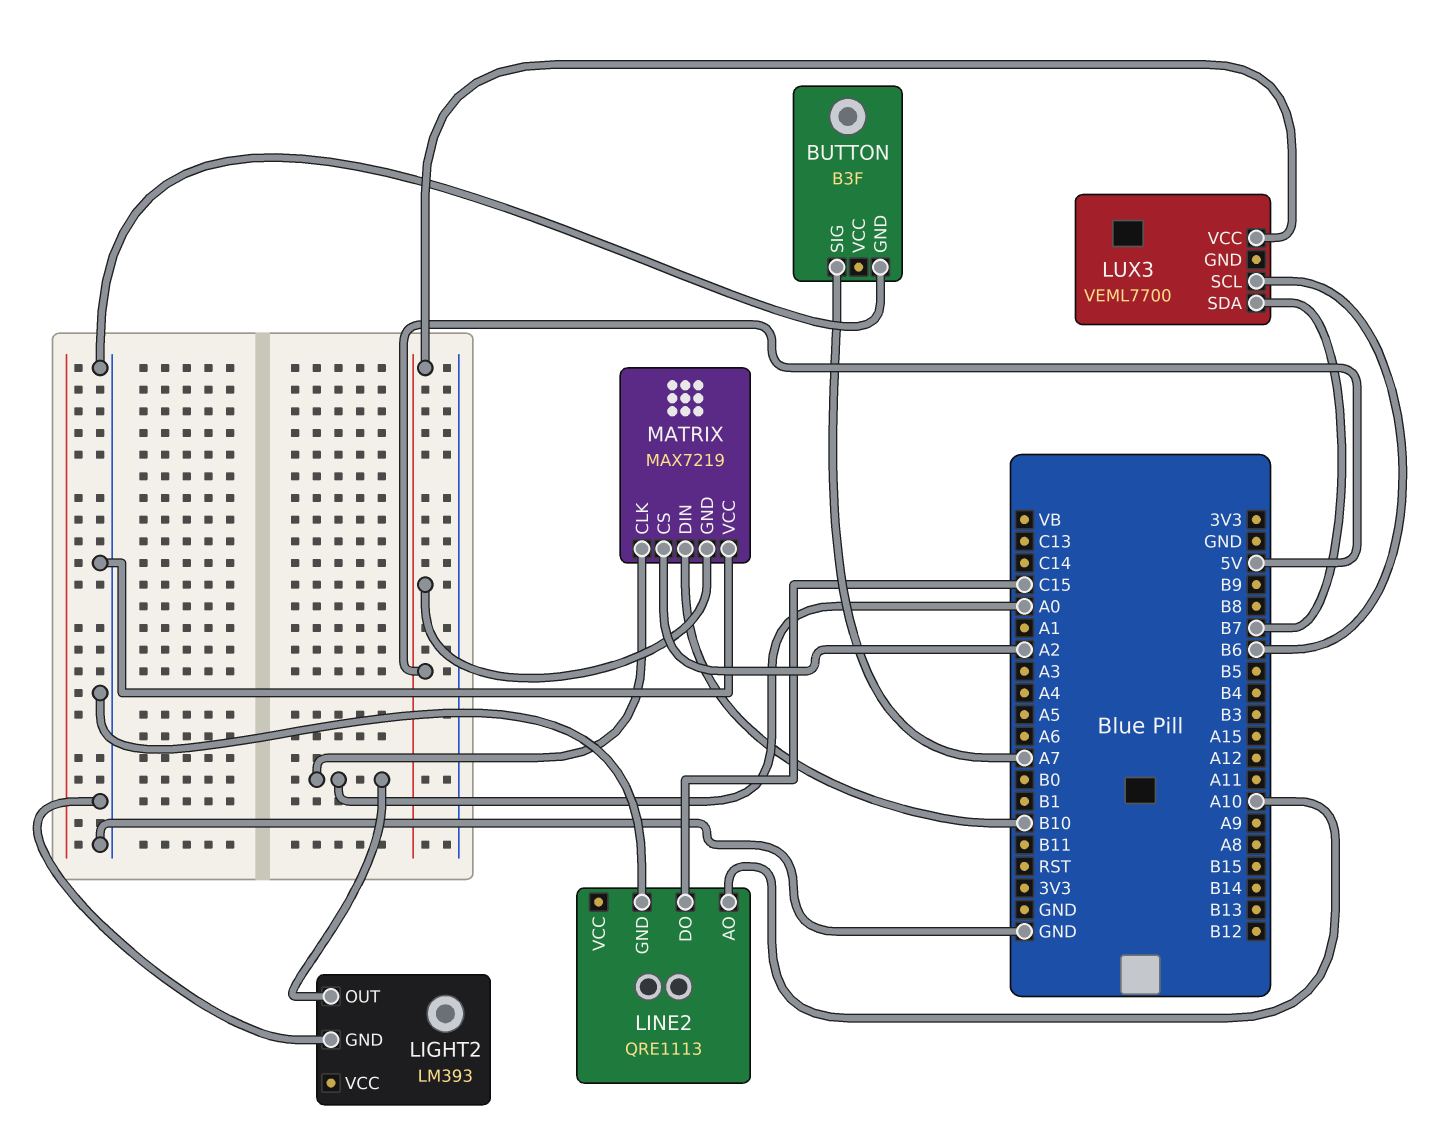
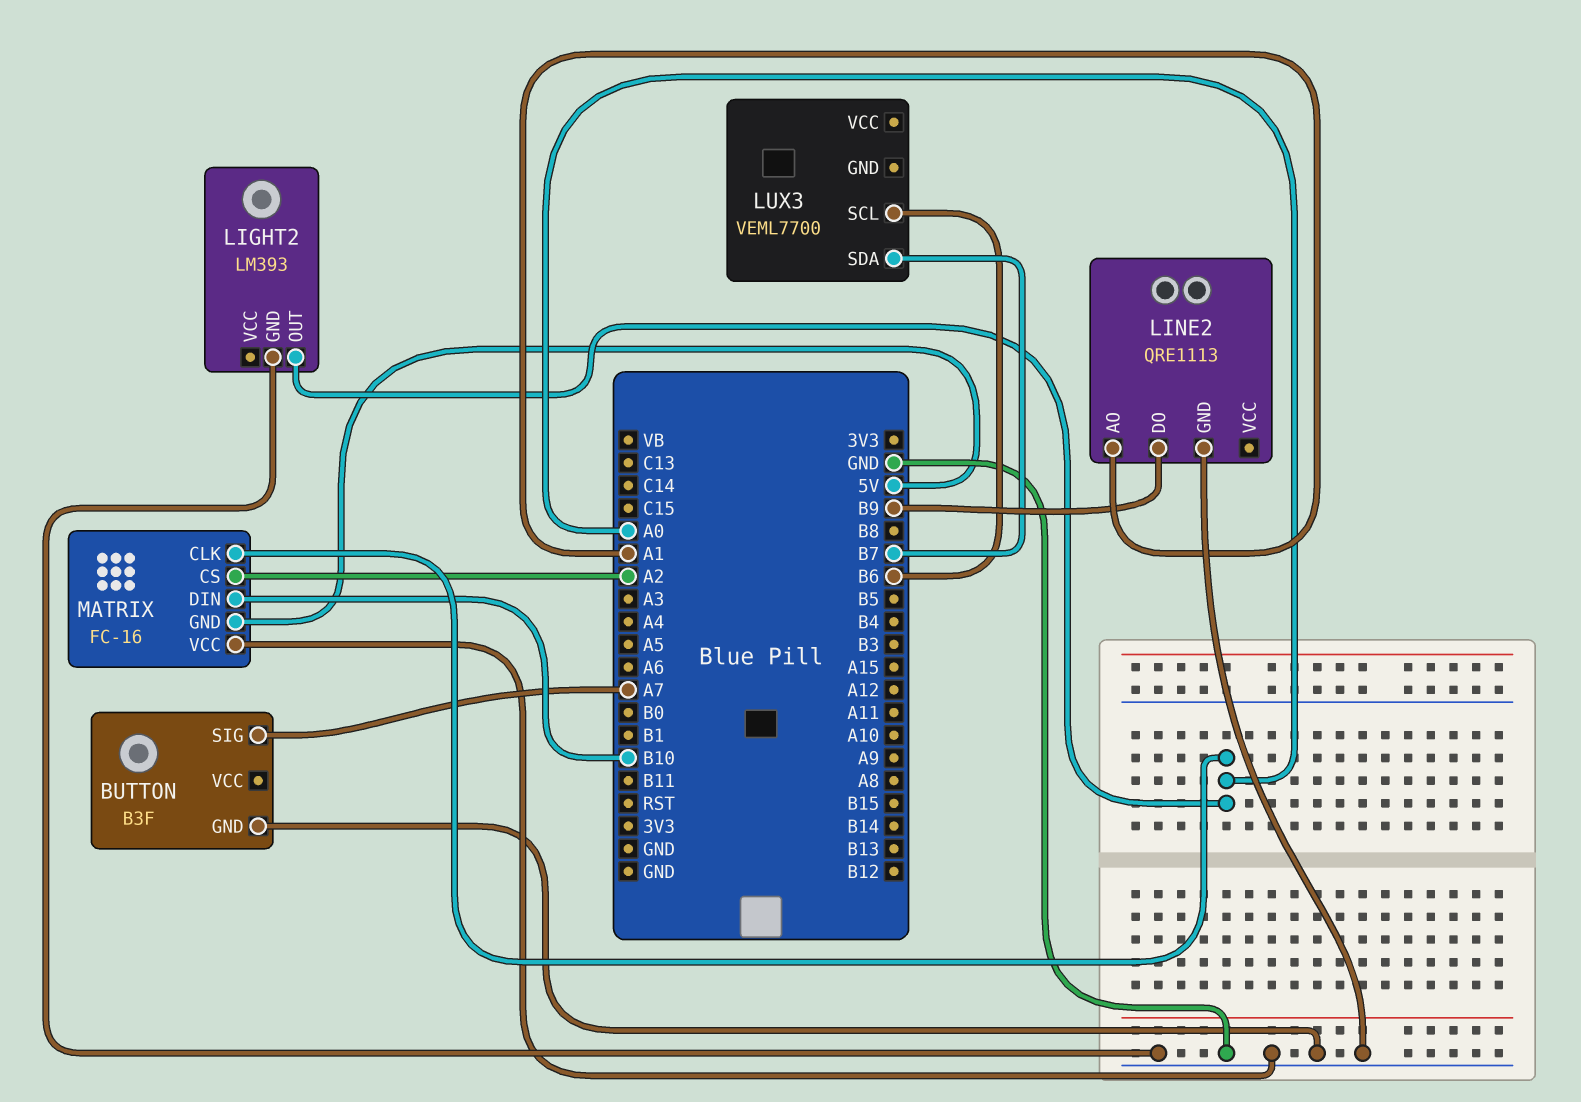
LINE2 pin AO: A10 -> A1
LINE2 pin DO: C15 -> B9
LUX3 pin VCC: 5V -> none
MATRIX: MAX7219 -> FC-16

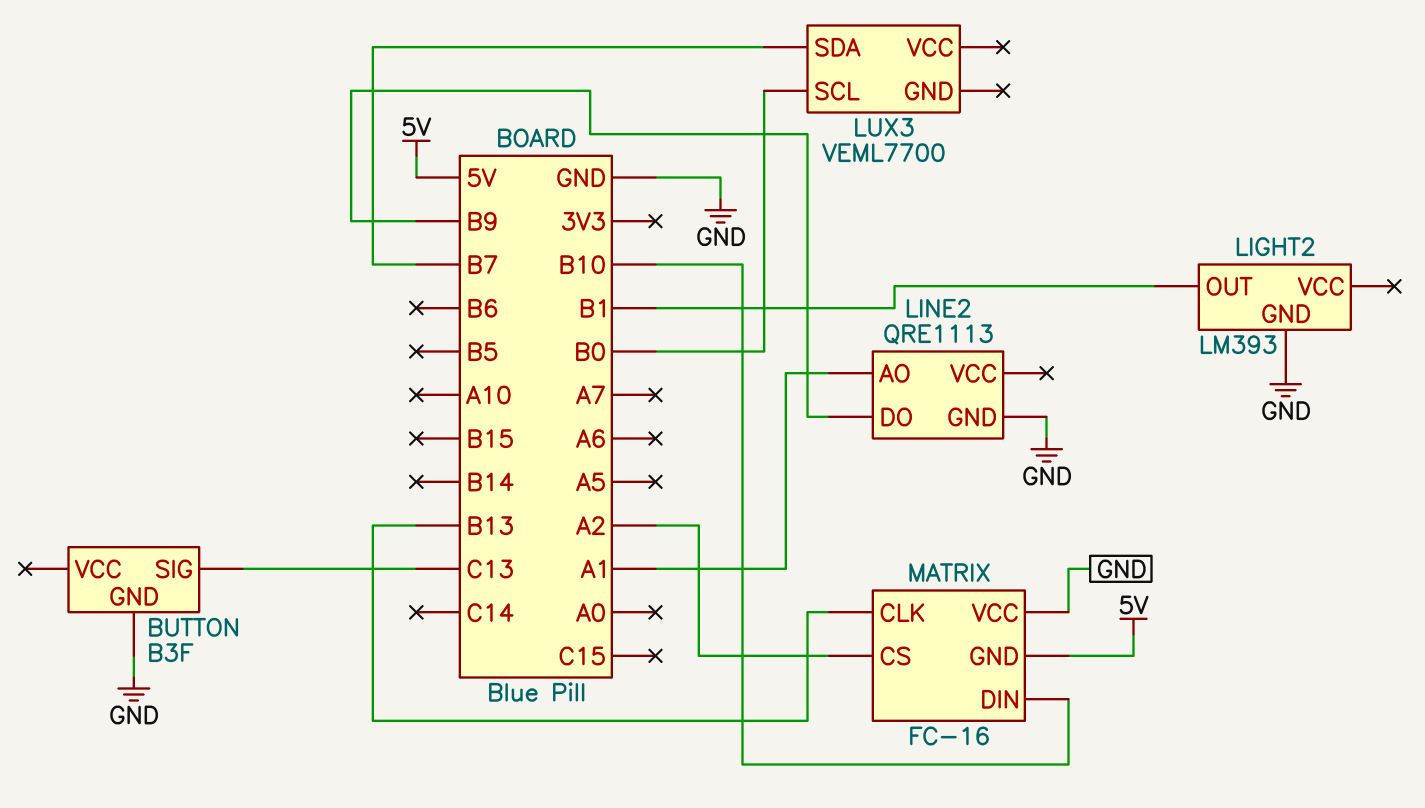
BUTTON pin SIG: A7 -> C13
LIGHT2 pin OUT: A0 -> B1
LUX3 pin SCL: B6 -> B0
MATRIX pin CLK: A0 -> B13

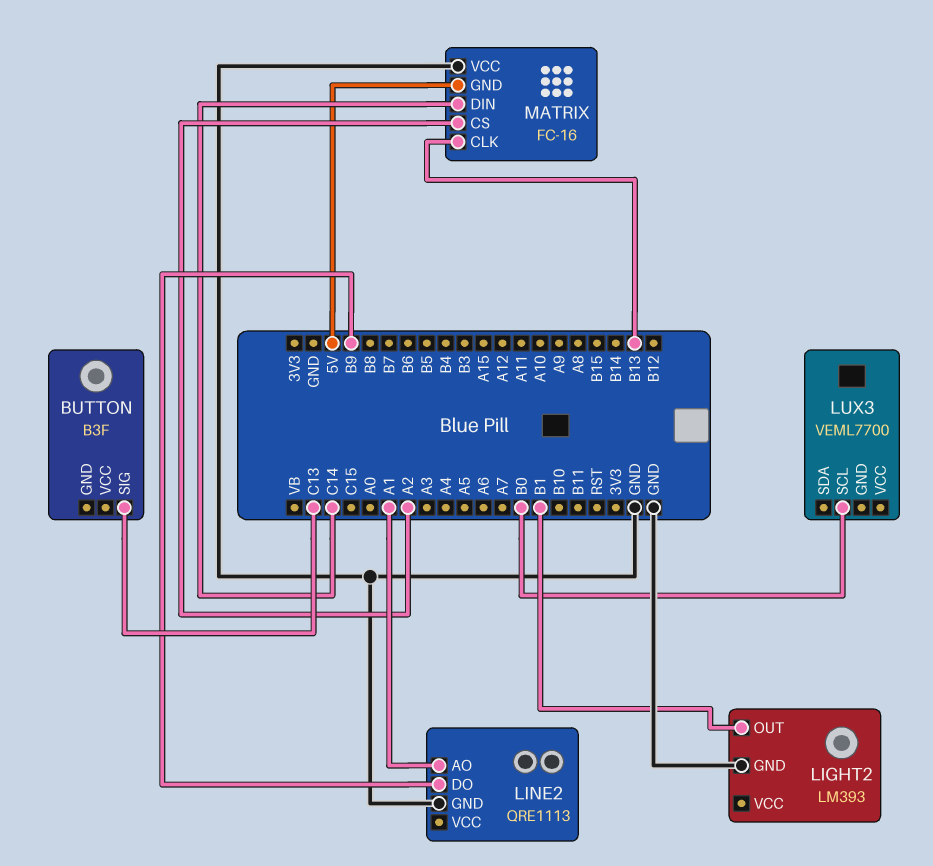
BUTTON pin GND: GND -> none
LUX3 pin SDA: B7 -> none
MATRIX pin DIN: B10 -> C14

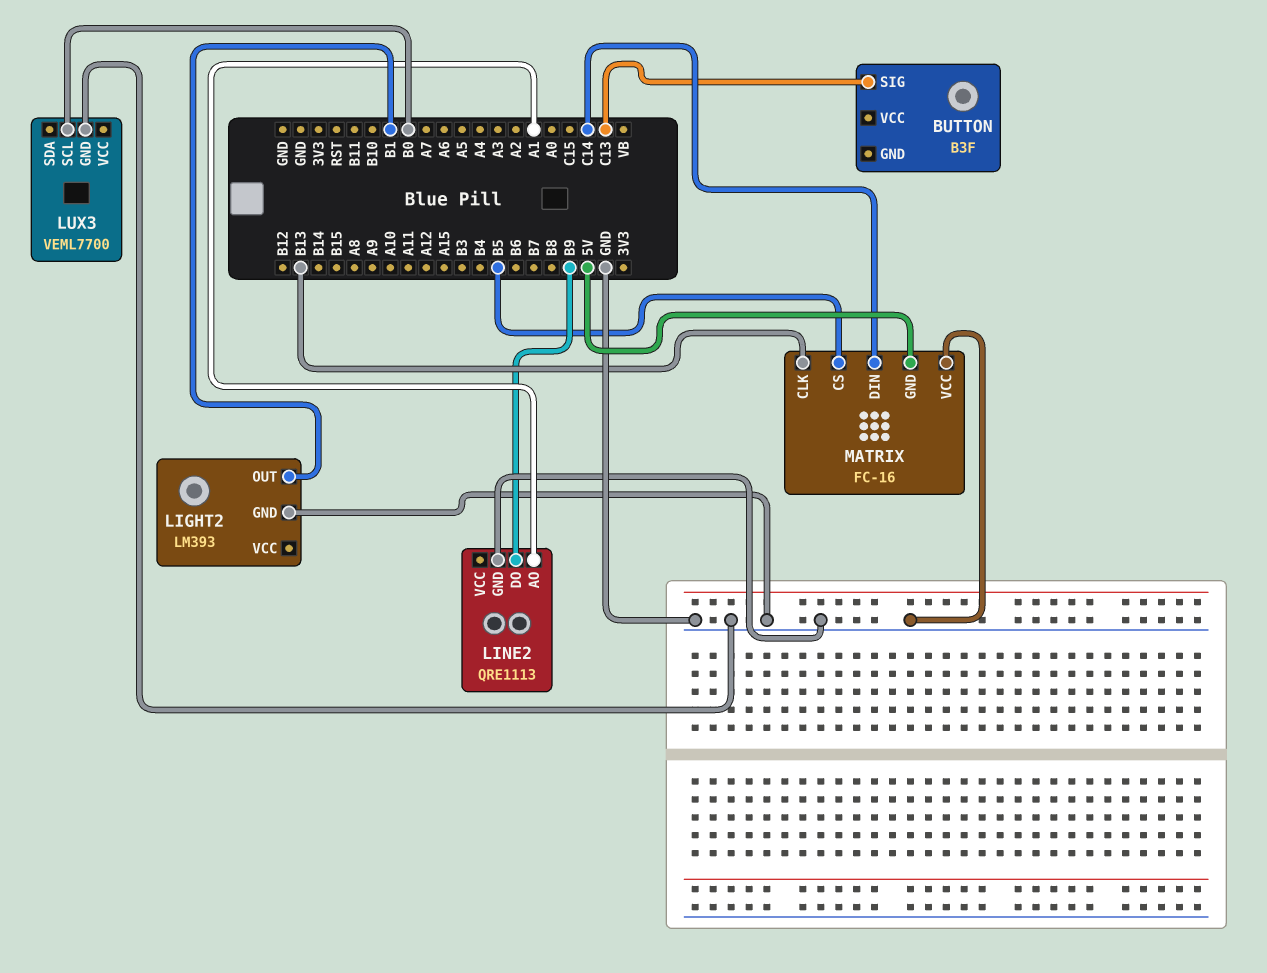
LUX3 pin GND: none -> GND
MATRIX pin CS: A2 -> B5

